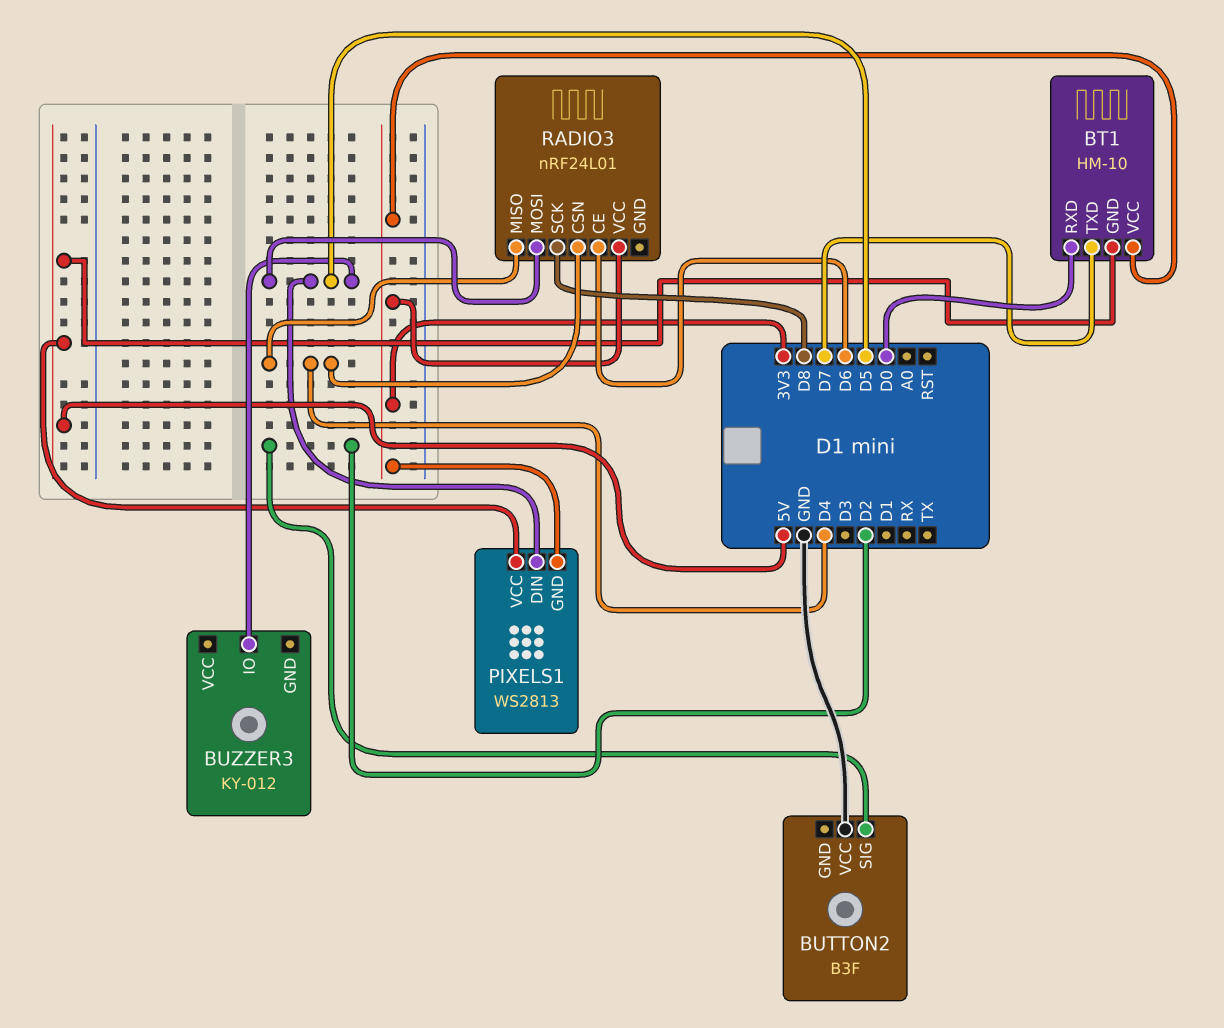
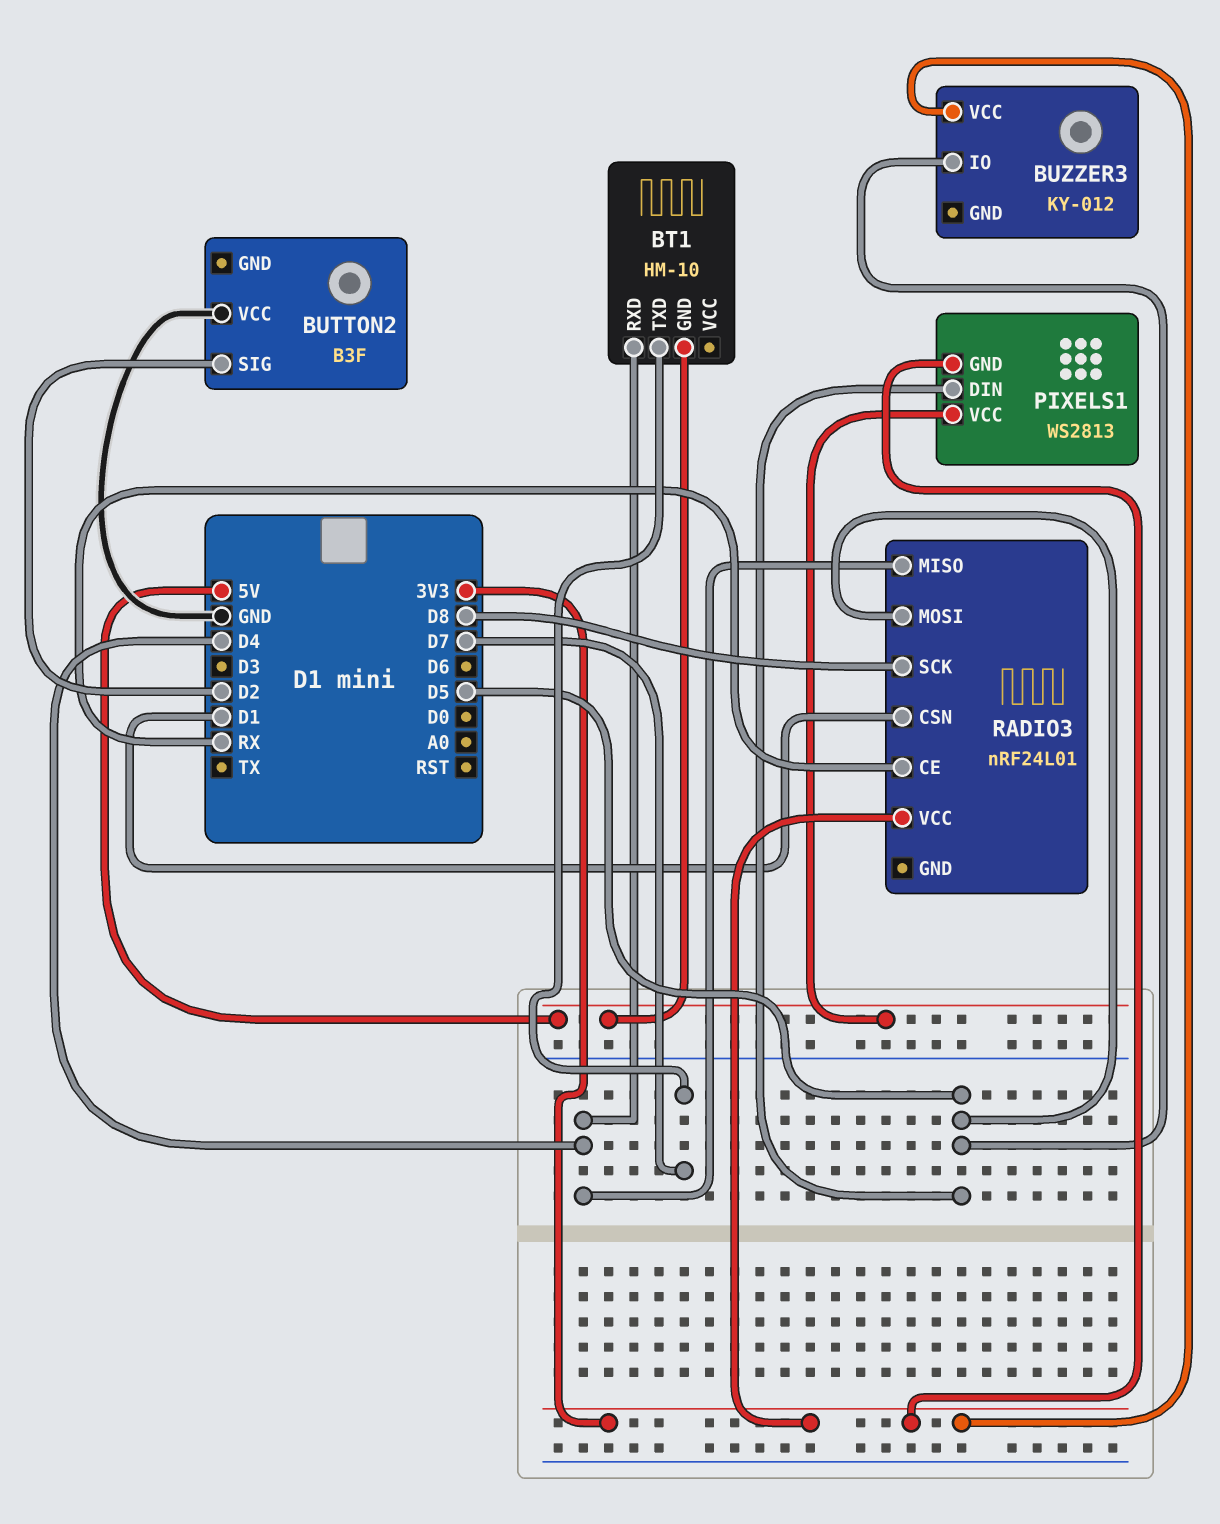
BT1 pin RXD: D0 -> D4
BT1 pin VCC: 3V3 -> none
BUZZER3 pin VCC: none -> 3V3
RADIO3 pin CE: D6 -> RX
RADIO3 pin CSN: D4 -> D1

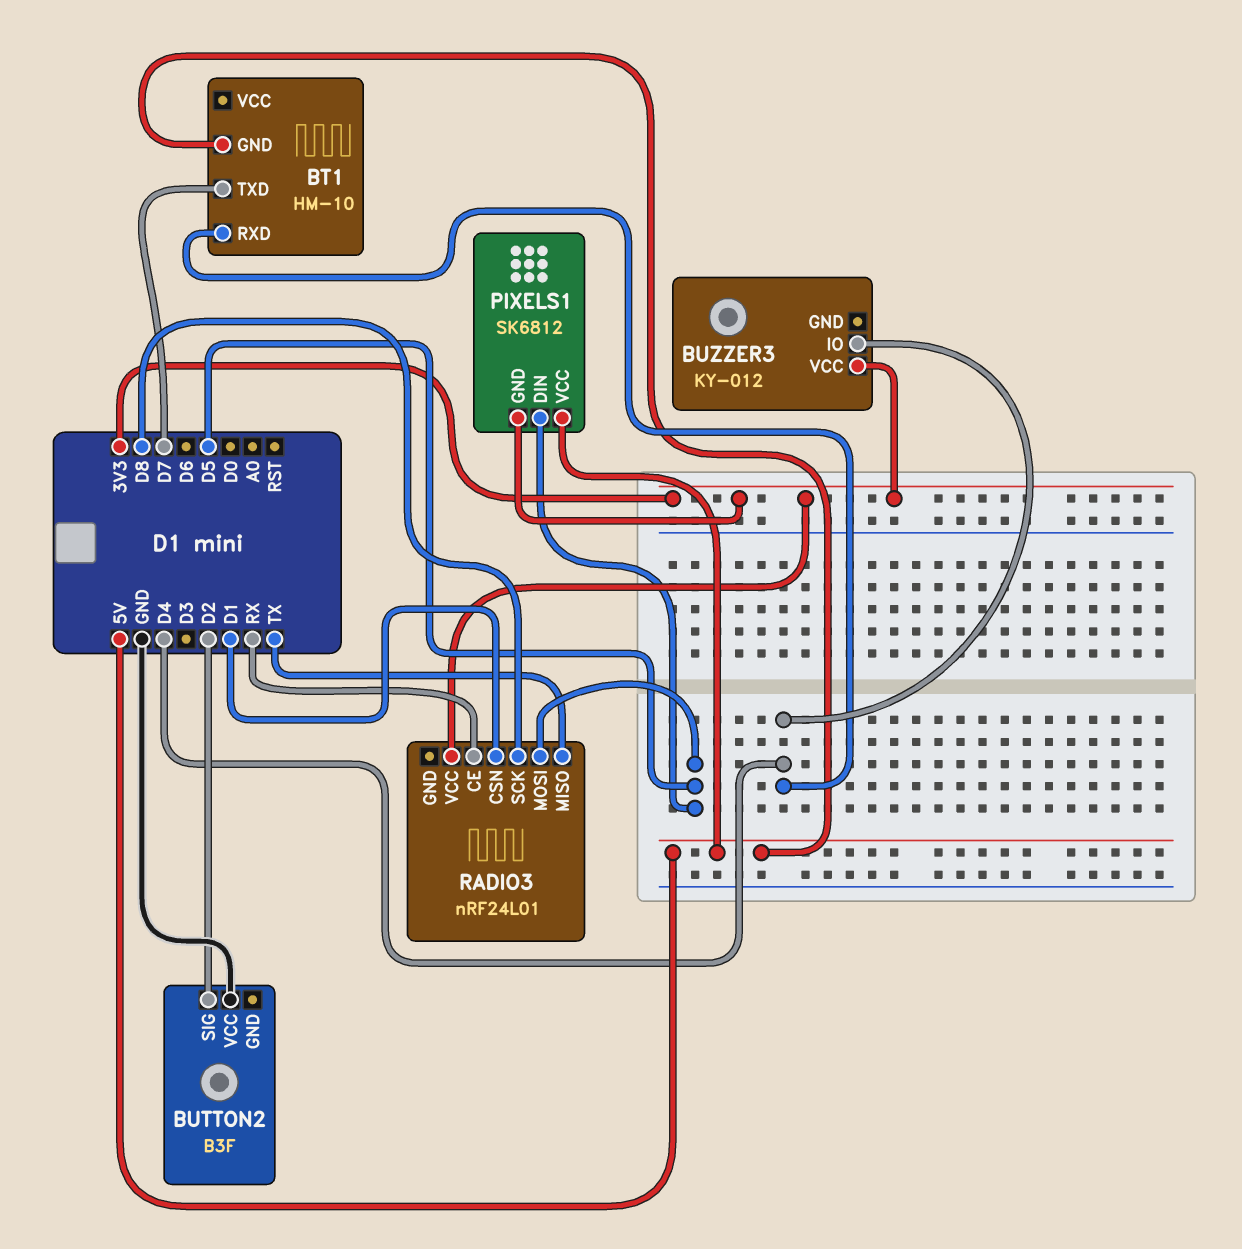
BUZZER3 pin IO: D5 -> D4
PIXELS1: WS2813 -> SK6812
RADIO3 pin MISO: D4 -> TX

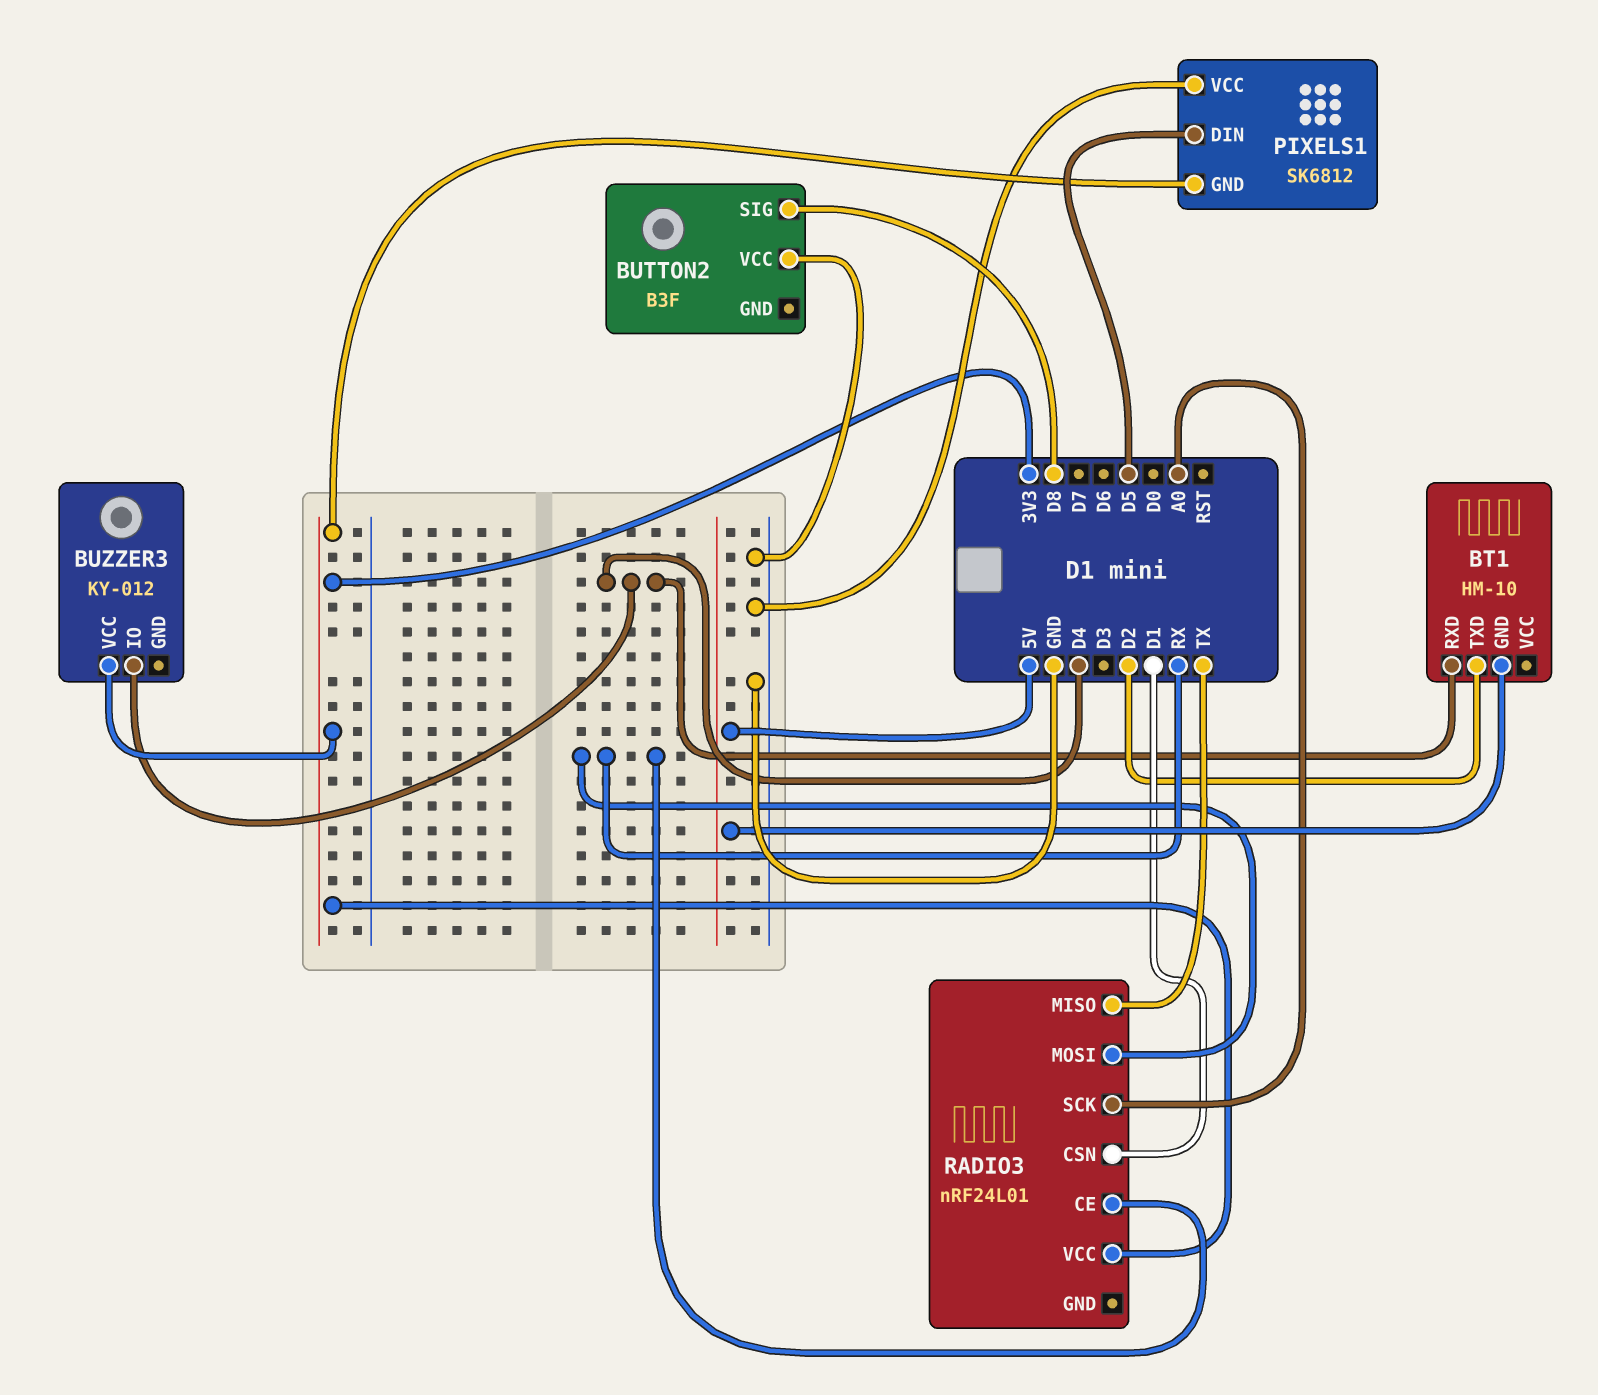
BT1 pin TXD: D7 -> D2
BUTTON2 pin SIG: D2 -> D8
PIXELS1 pin VCC: 5V -> GND
RADIO3 pin MOSI: D5 -> RX
RADIO3 pin SCK: D8 -> A0

